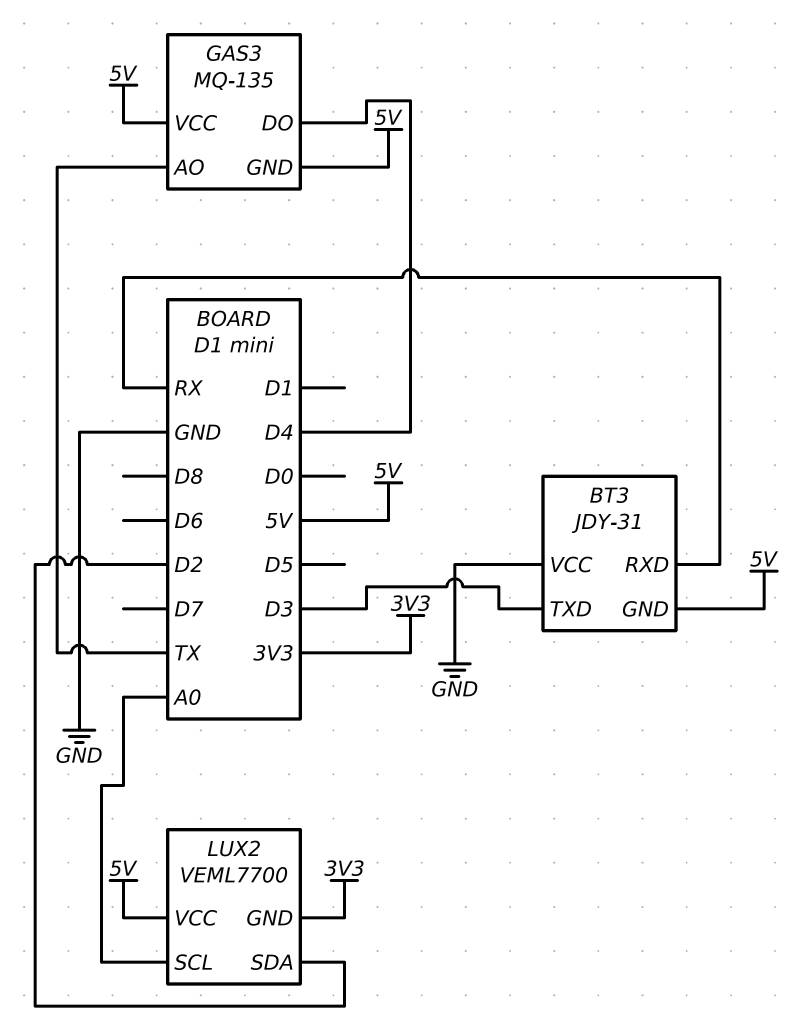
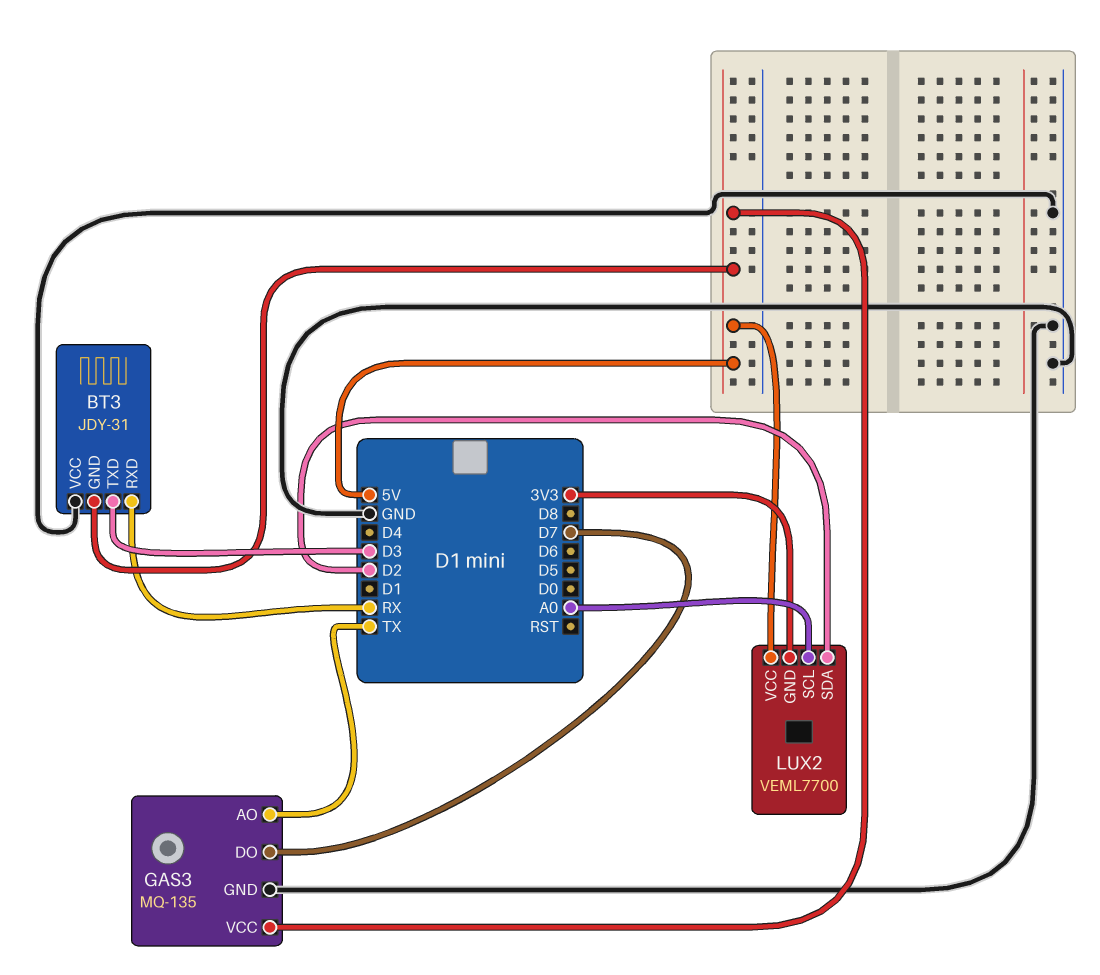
GAS3 pin DO: D4 -> D7
GAS3 pin GND: 5V -> GND

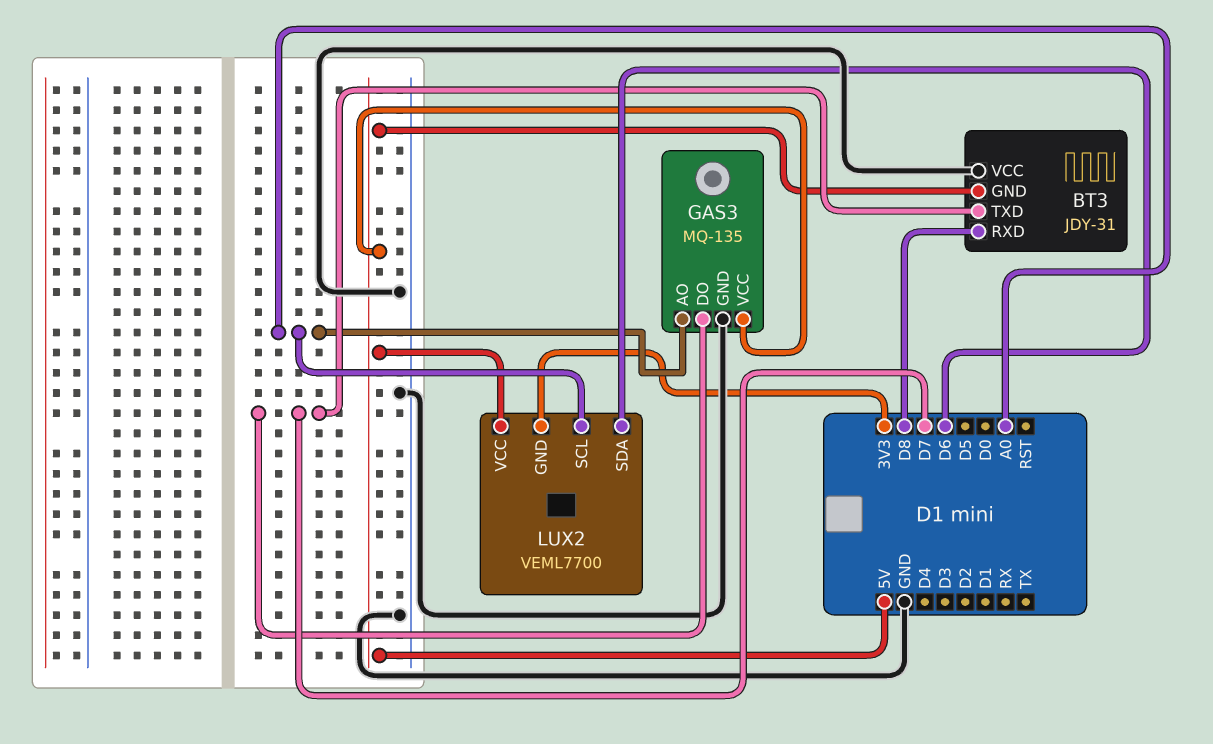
BT3 pin RXD: RX -> D8
BT3 pin TXD: D3 -> D7
GAS3 pin AO: TX -> A0
LUX2 pin SDA: D2 -> D6

